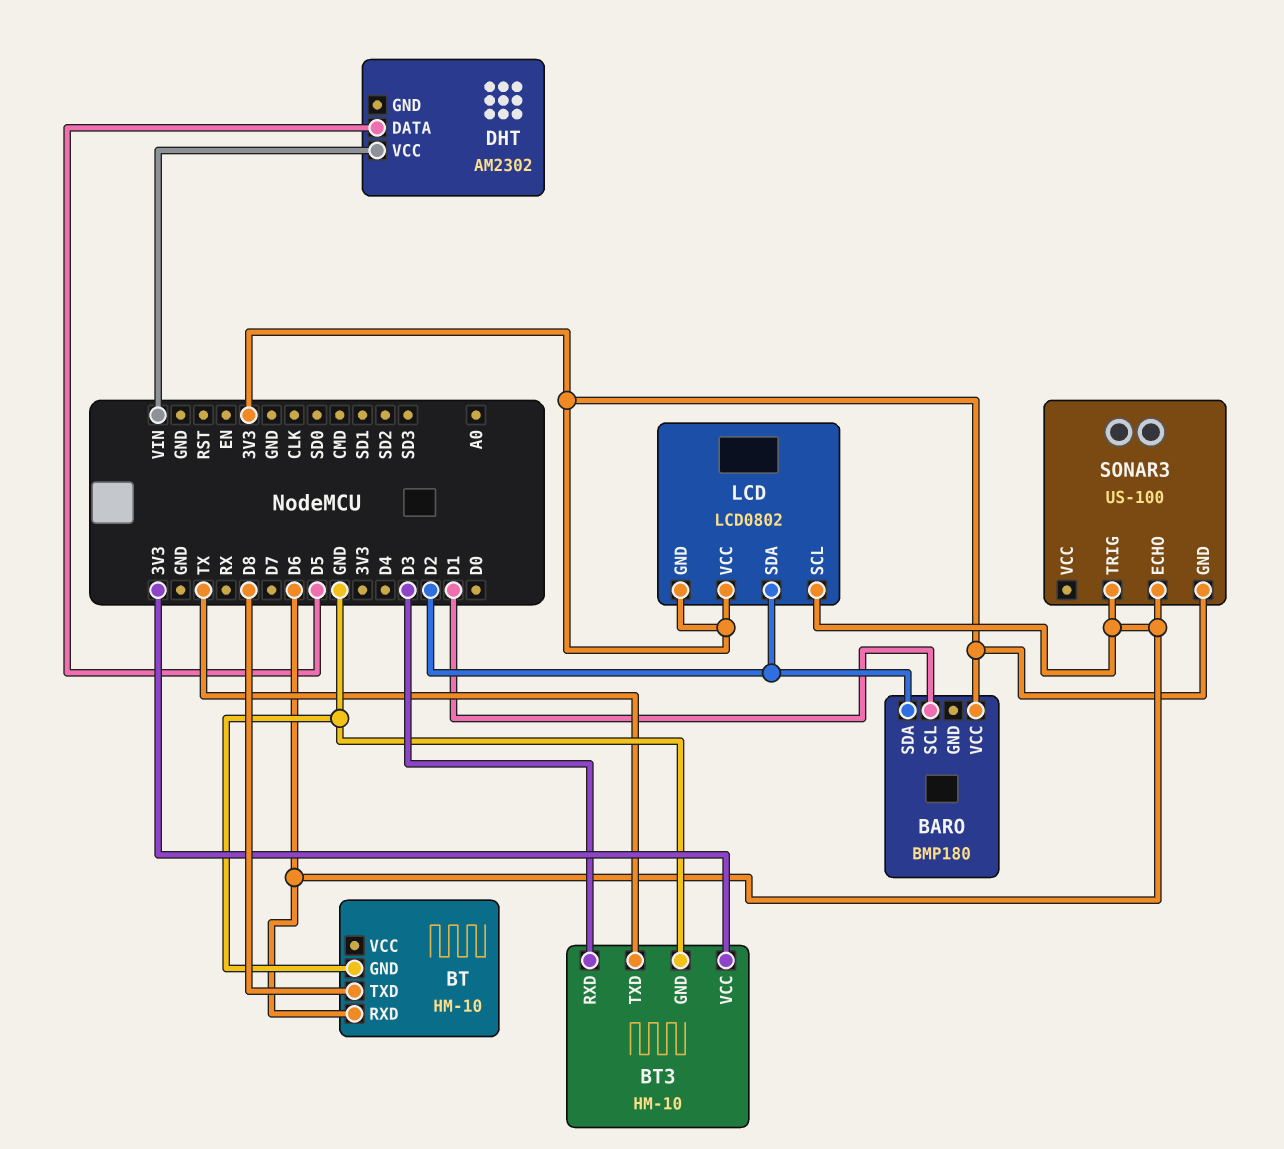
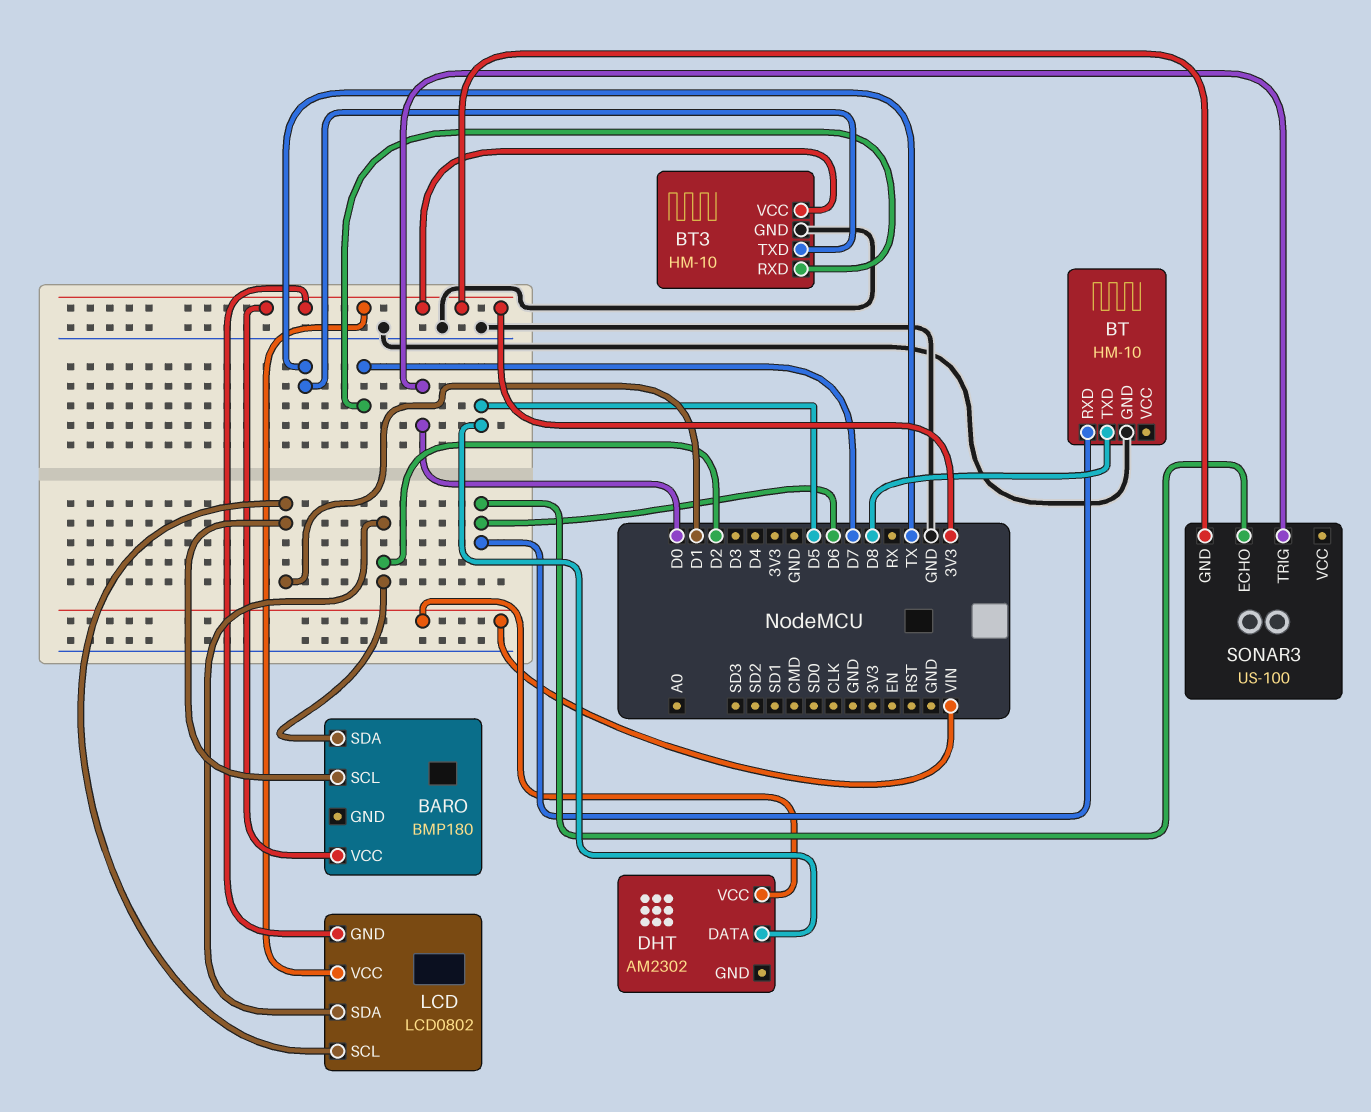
BT3 pin RXD: D3 -> D7
LCD pin SCL: D6 -> D1
SONAR3 pin TRIG: D6 -> D0

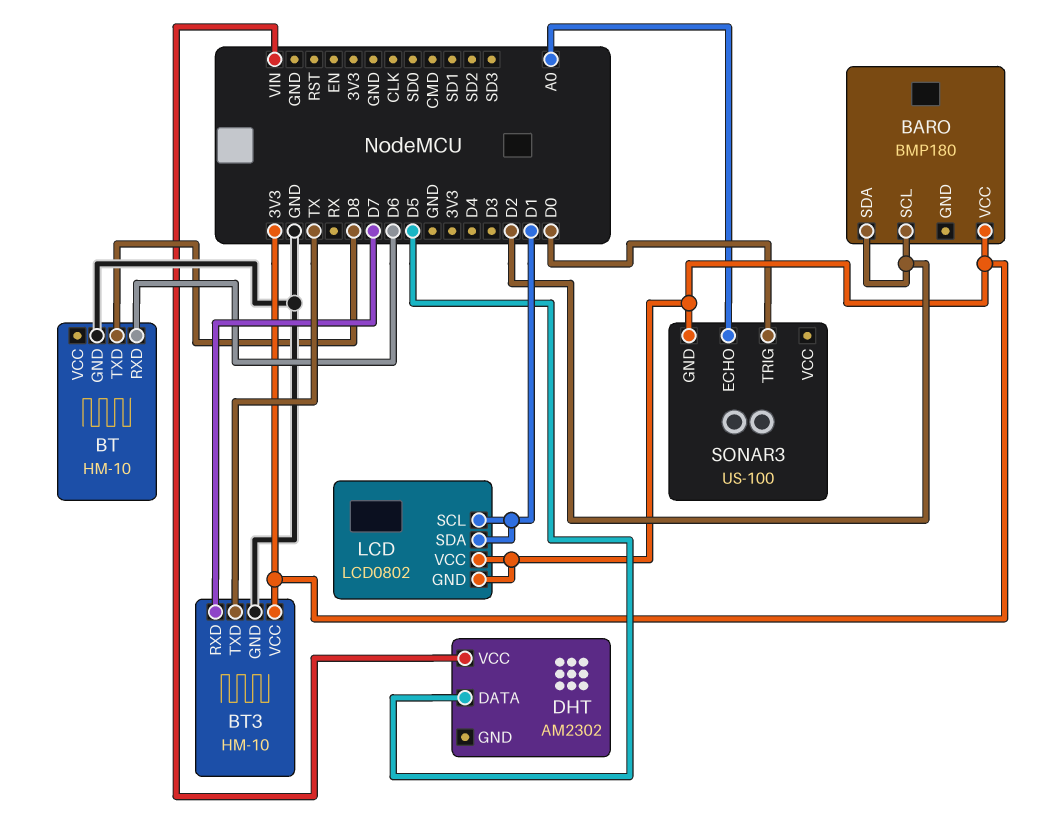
BARO pin SCL: D1 -> D2
LCD pin SDA: D2 -> D1
SONAR3 pin ECHO: D6 -> A0

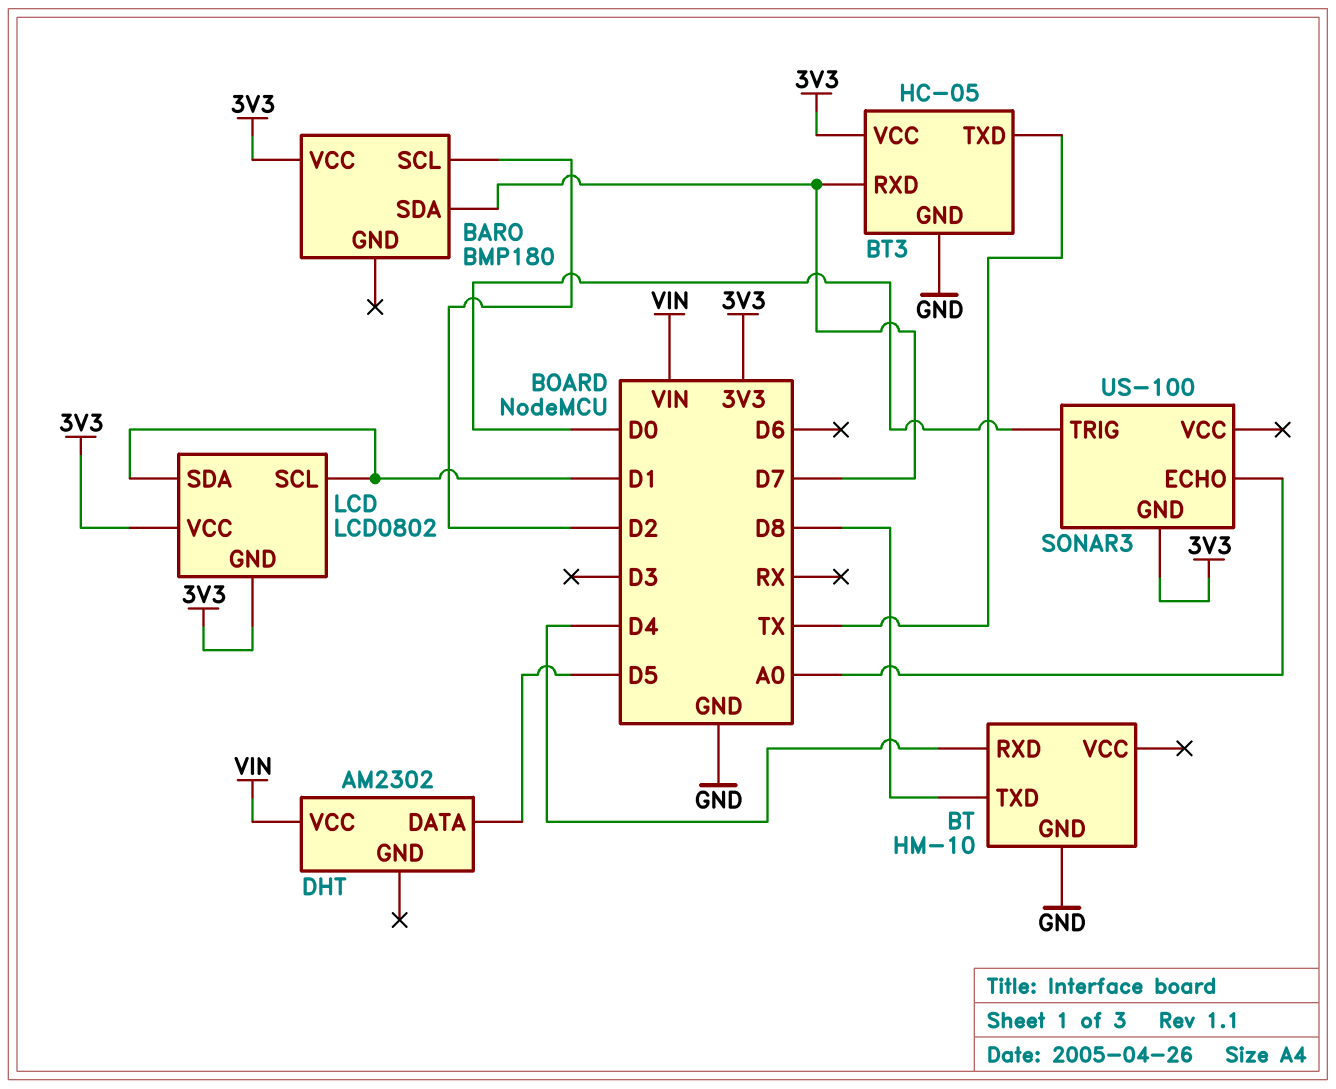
BARO pin SDA: D2 -> D7
BT pin RXD: D6 -> D4
BT3: HM-10 -> HC-05

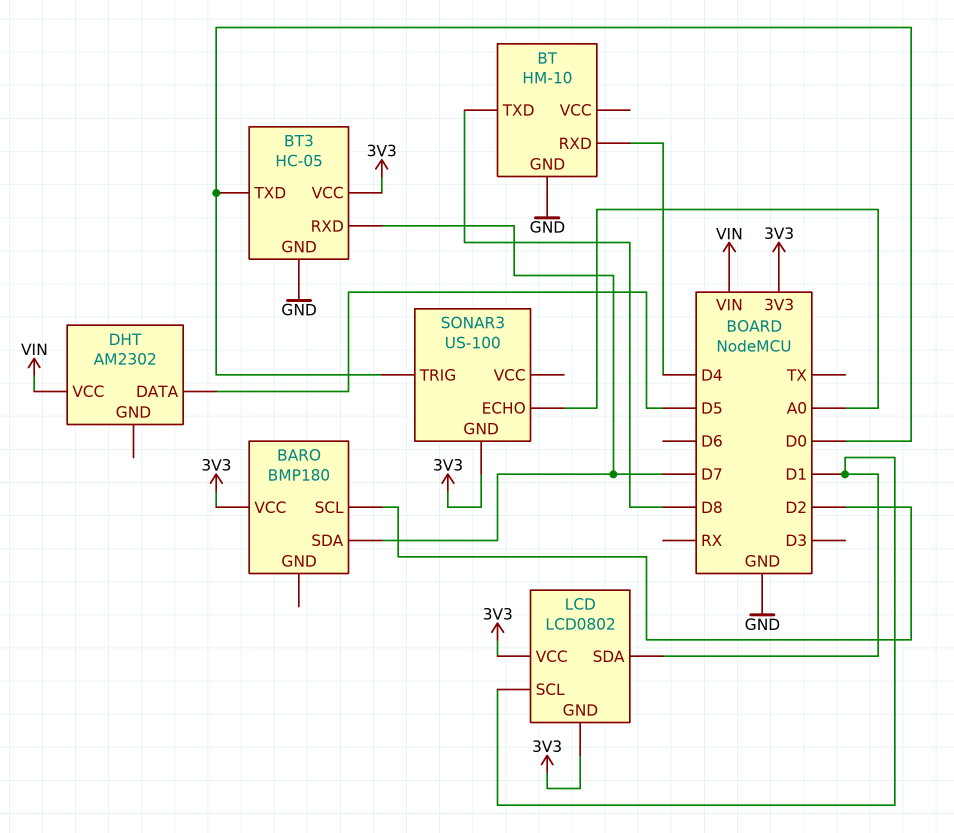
BT3 pin TXD: TX -> D0

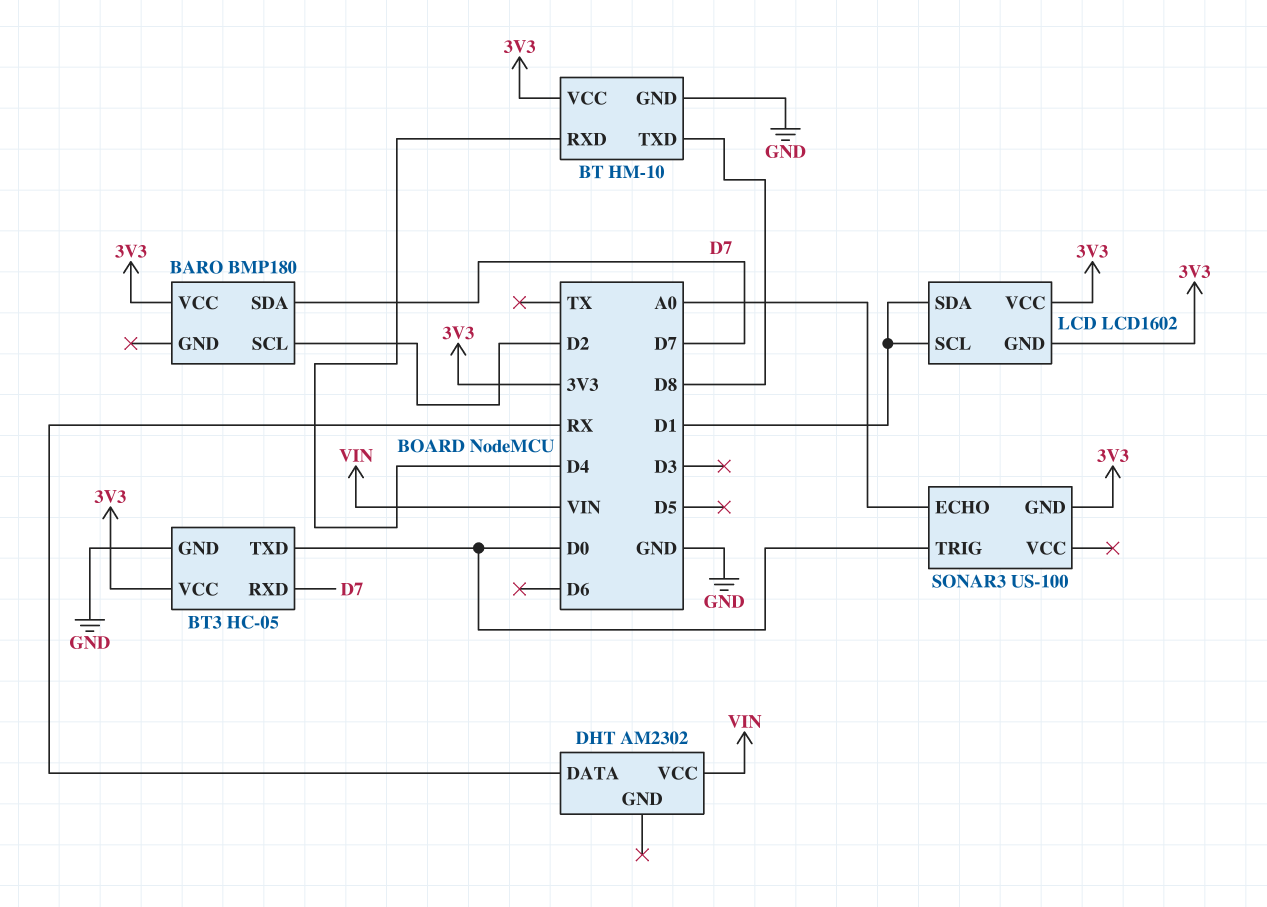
BT pin VCC: none -> 3V3
DHT pin DATA: D5 -> RX
LCD: LCD0802 -> LCD1602

